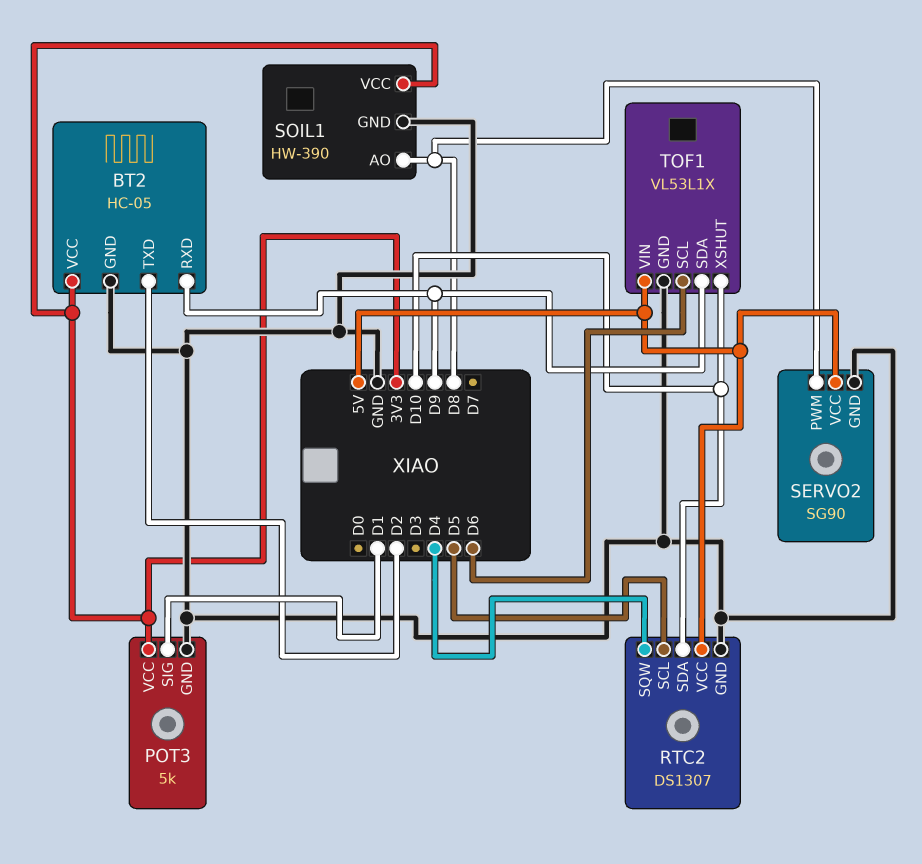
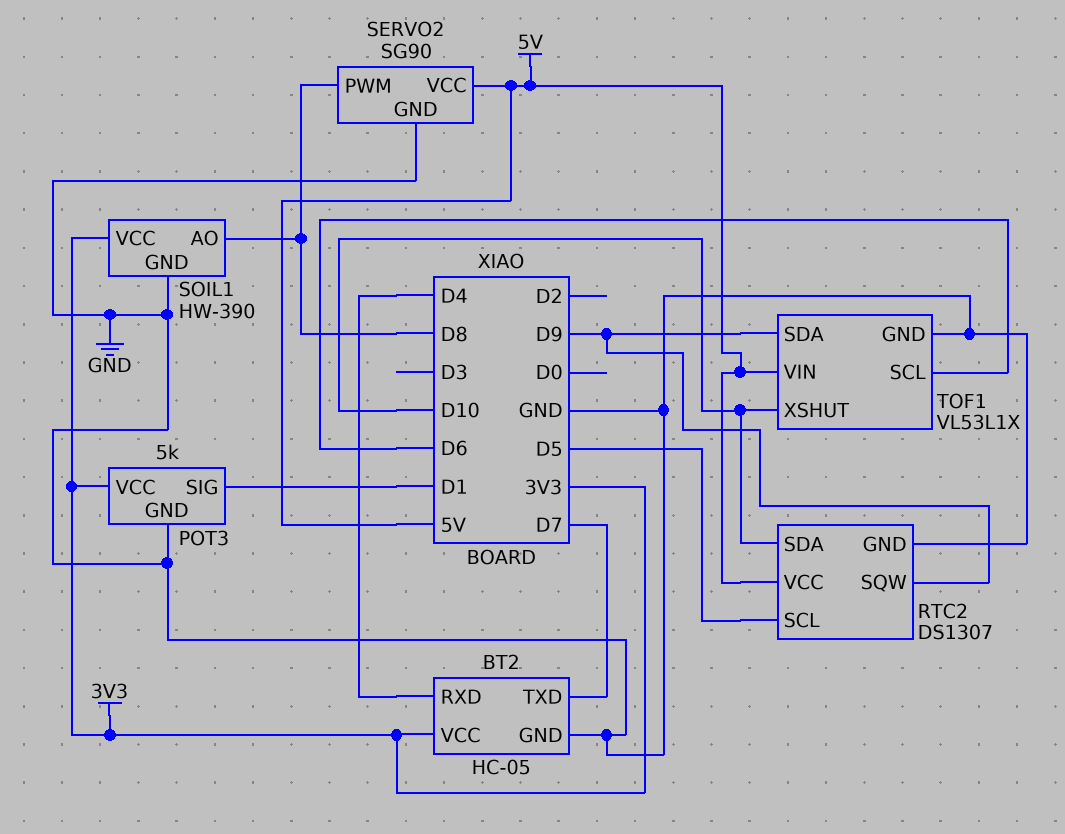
BT2 pin RXD: D9 -> D4
BT2 pin TXD: D2 -> D7
RTC2 pin SQW: D4 -> D9

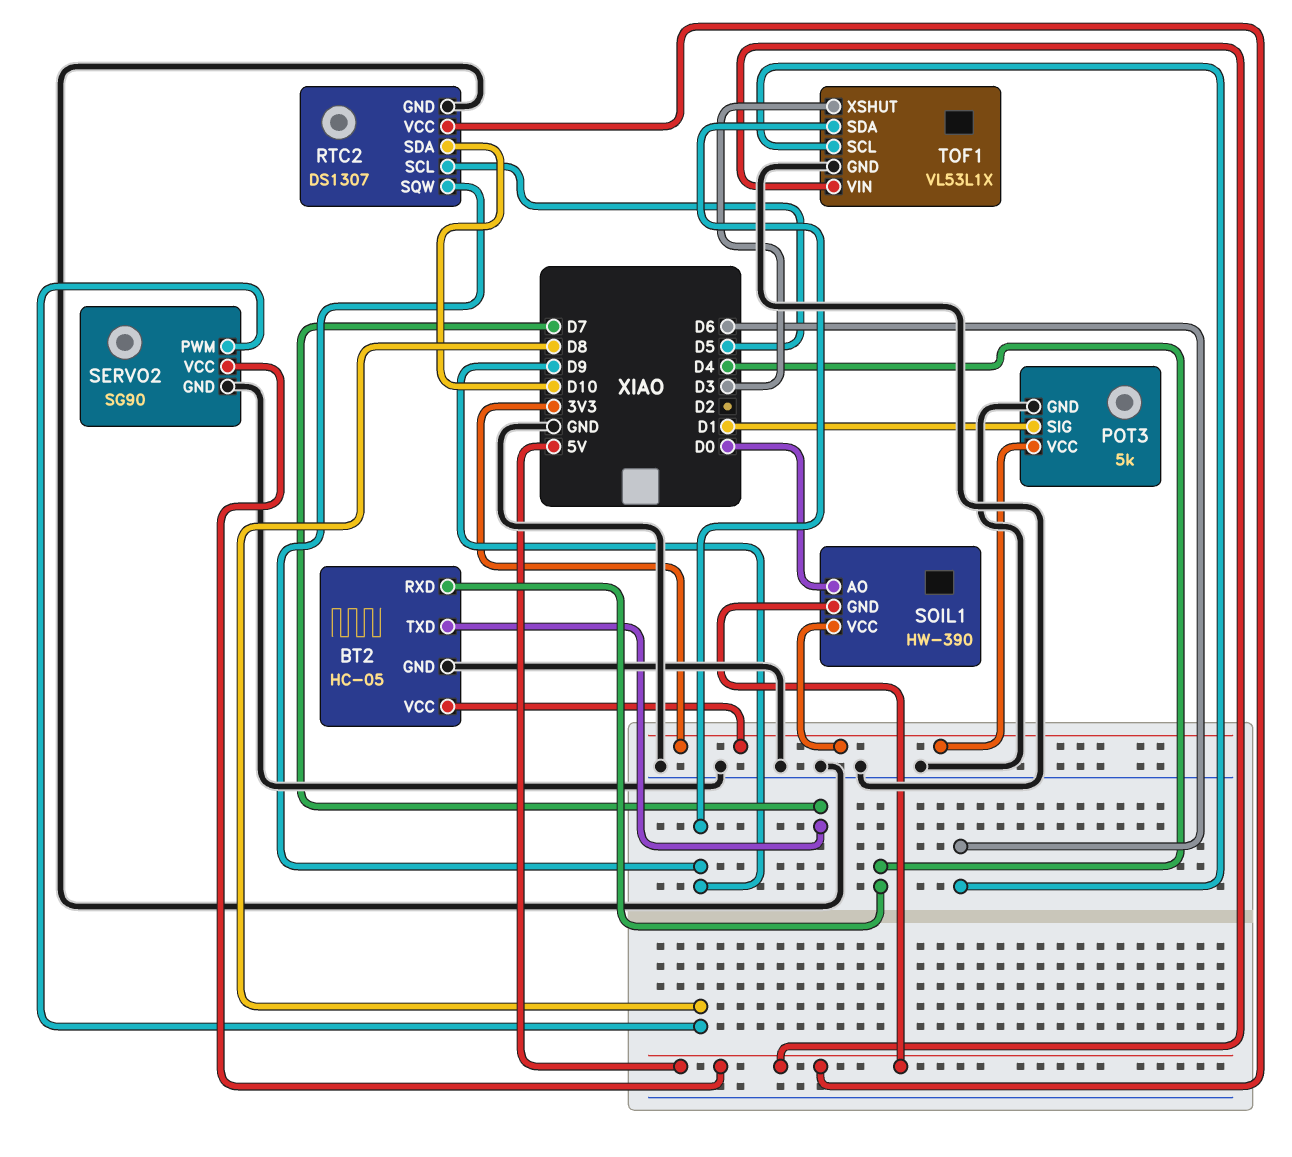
SOIL1 pin AO: D8 -> D0
SOIL1 pin GND: GND -> 5V
TOF1 pin XSHUT: D10 -> D3

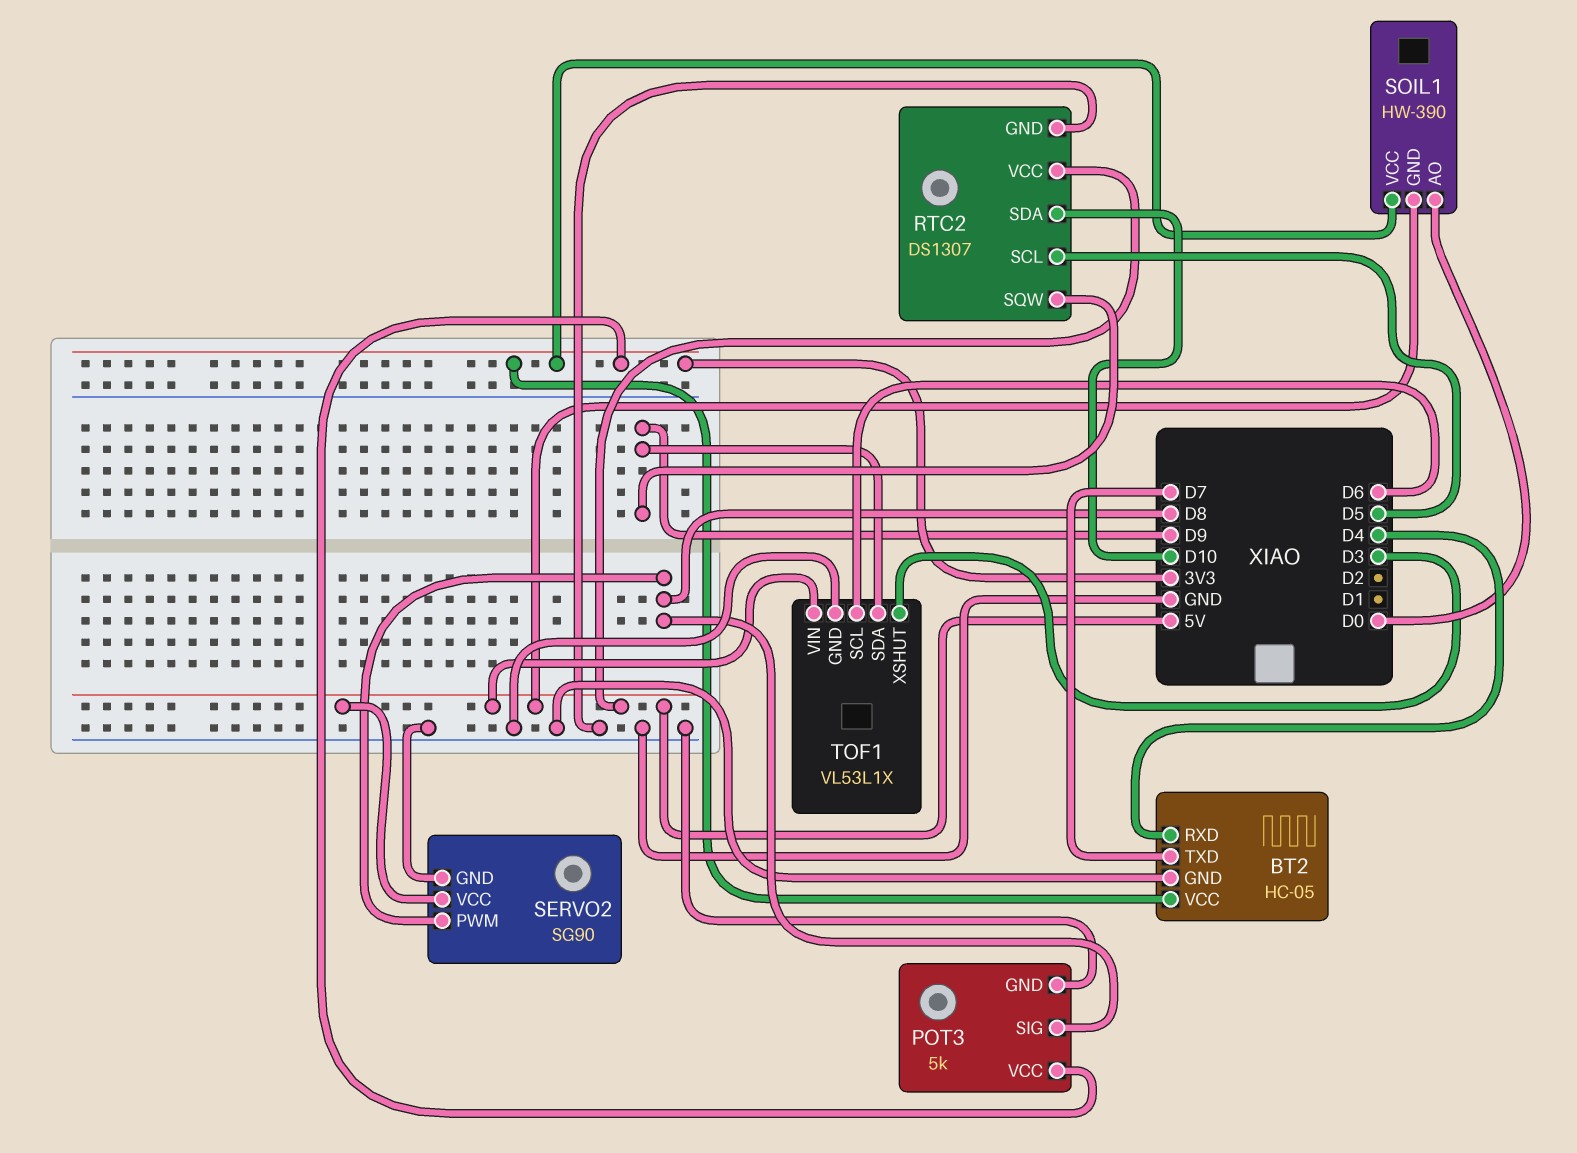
POT3 pin SIG: D1 -> D8

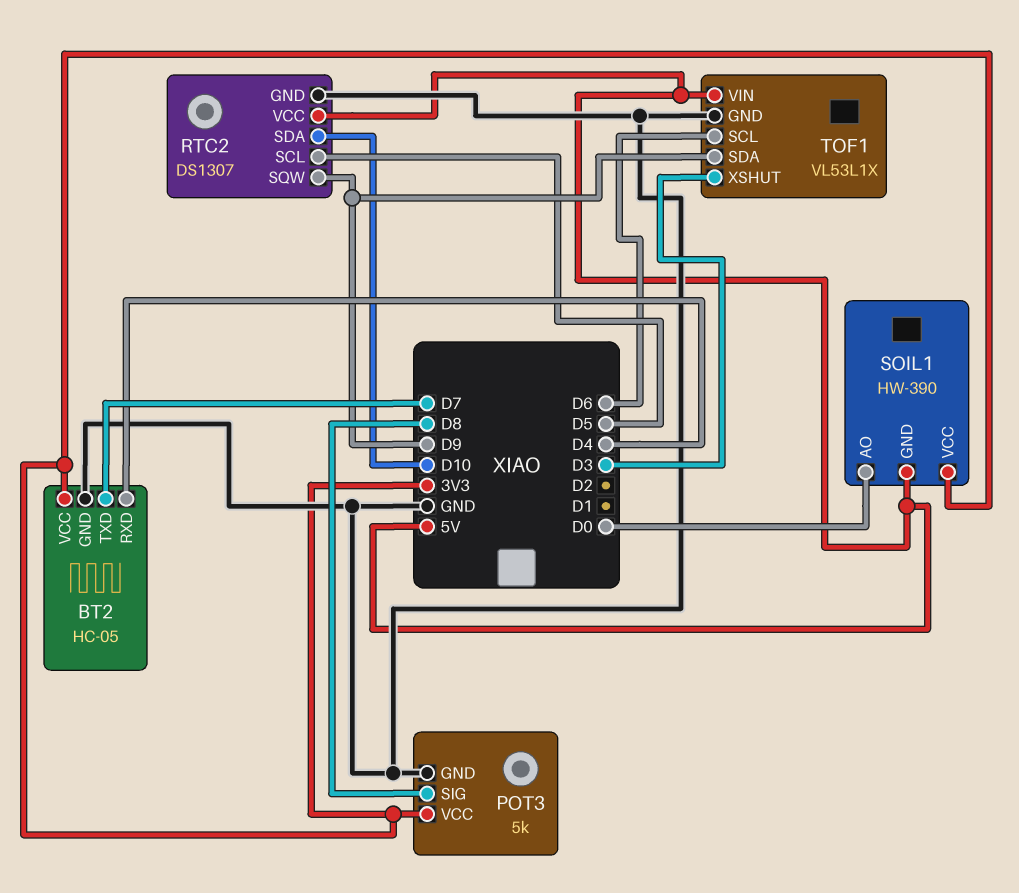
SERVO2: SG90 -> none
SERVO2 pin GND: GND -> none
SERVO2 pin PWM: D8 -> none
SERVO2 pin VCC: 5V -> none

